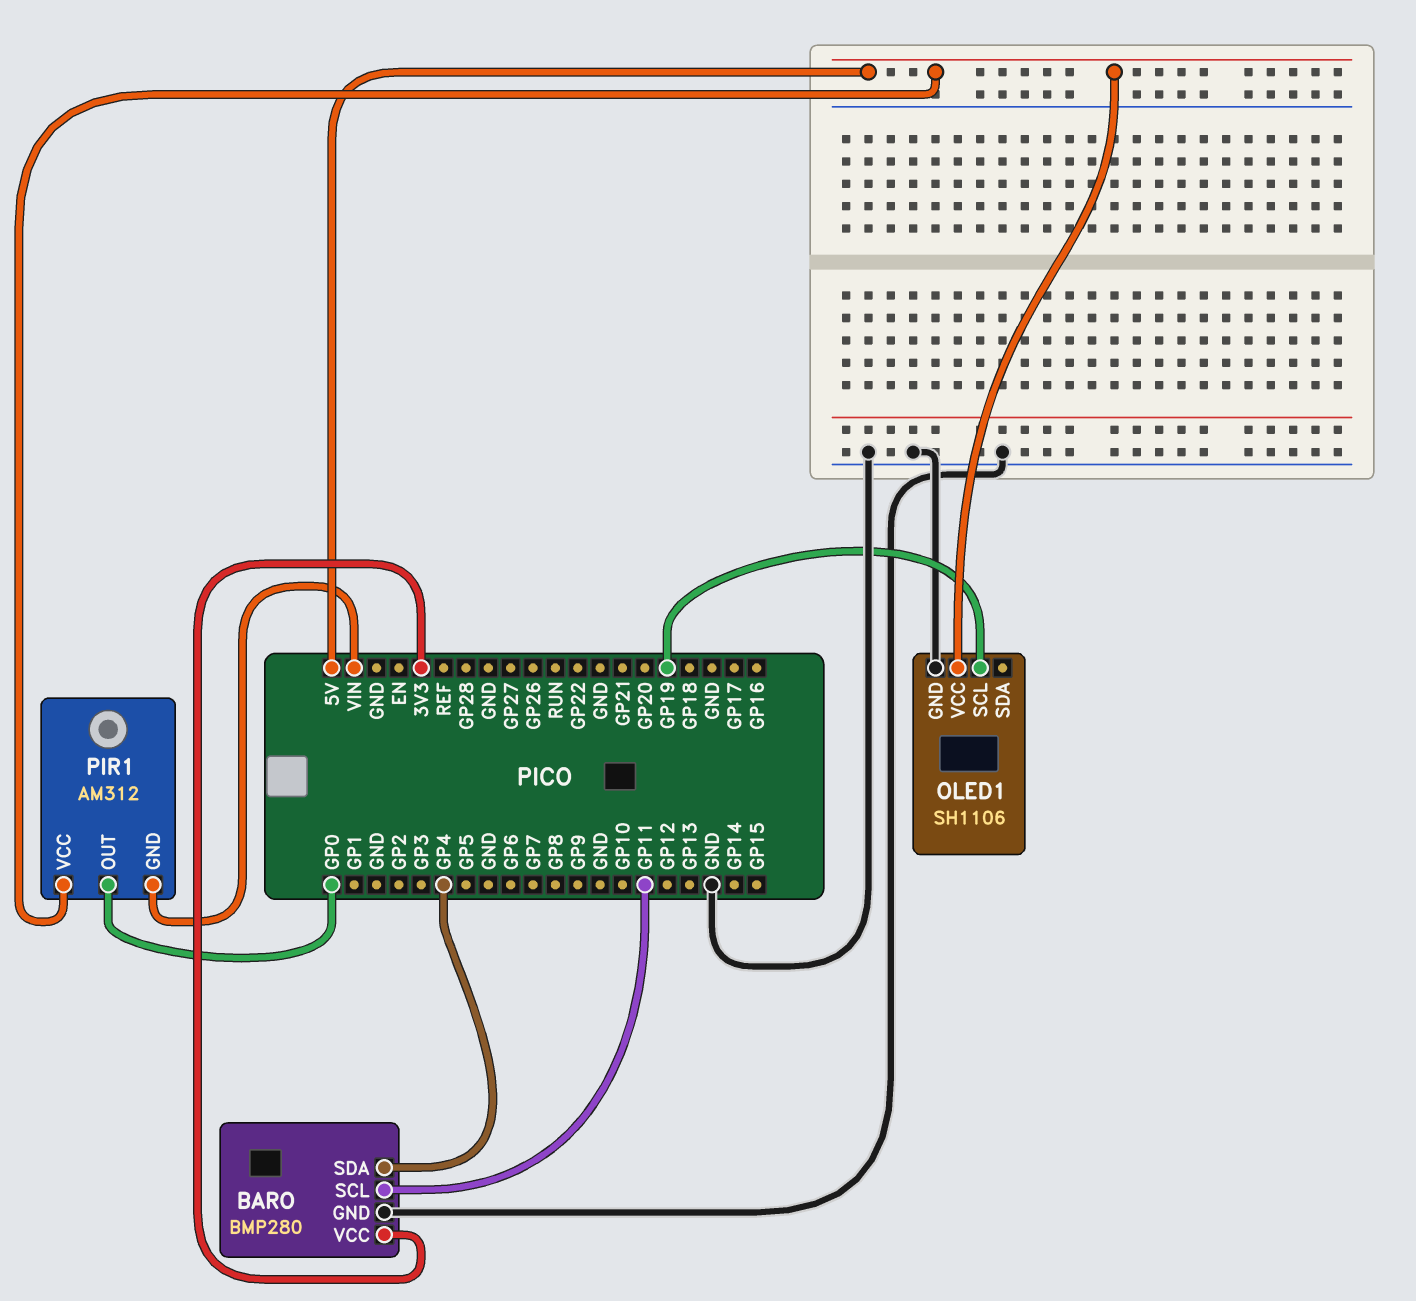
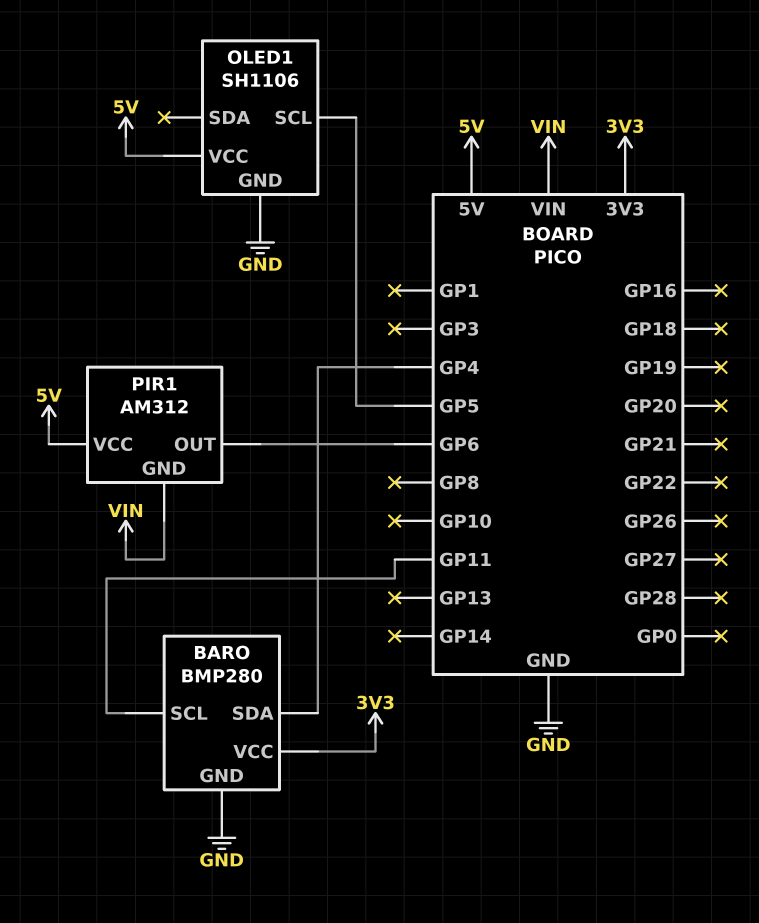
OLED1 pin SCL: GP19 -> GP5
PIR1 pin OUT: GP0 -> GP6

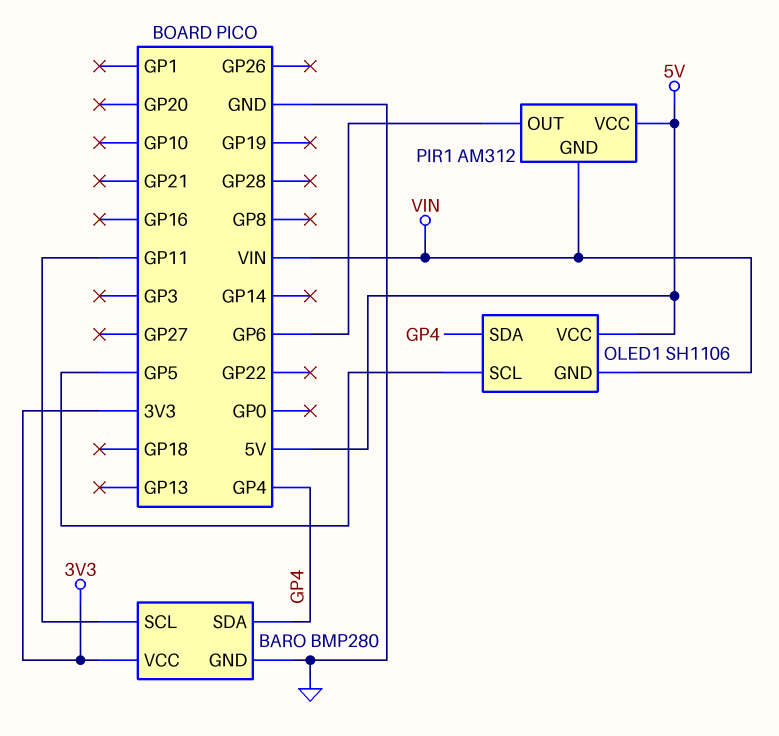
OLED1 pin GND: GND -> VIN
OLED1 pin SDA: none -> GP4

